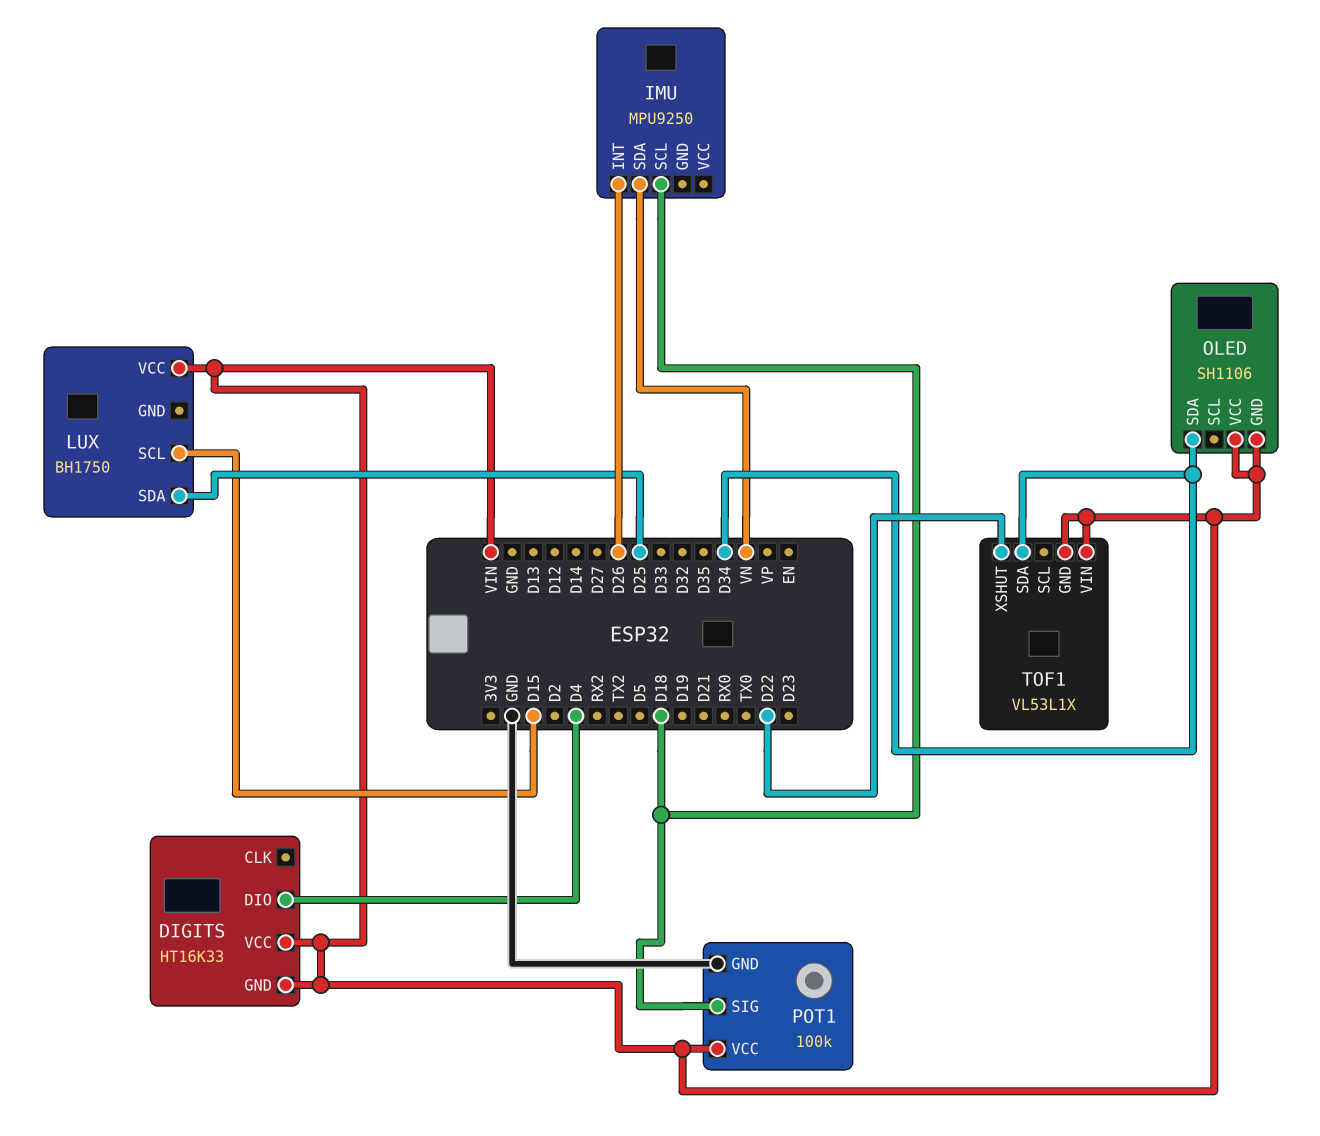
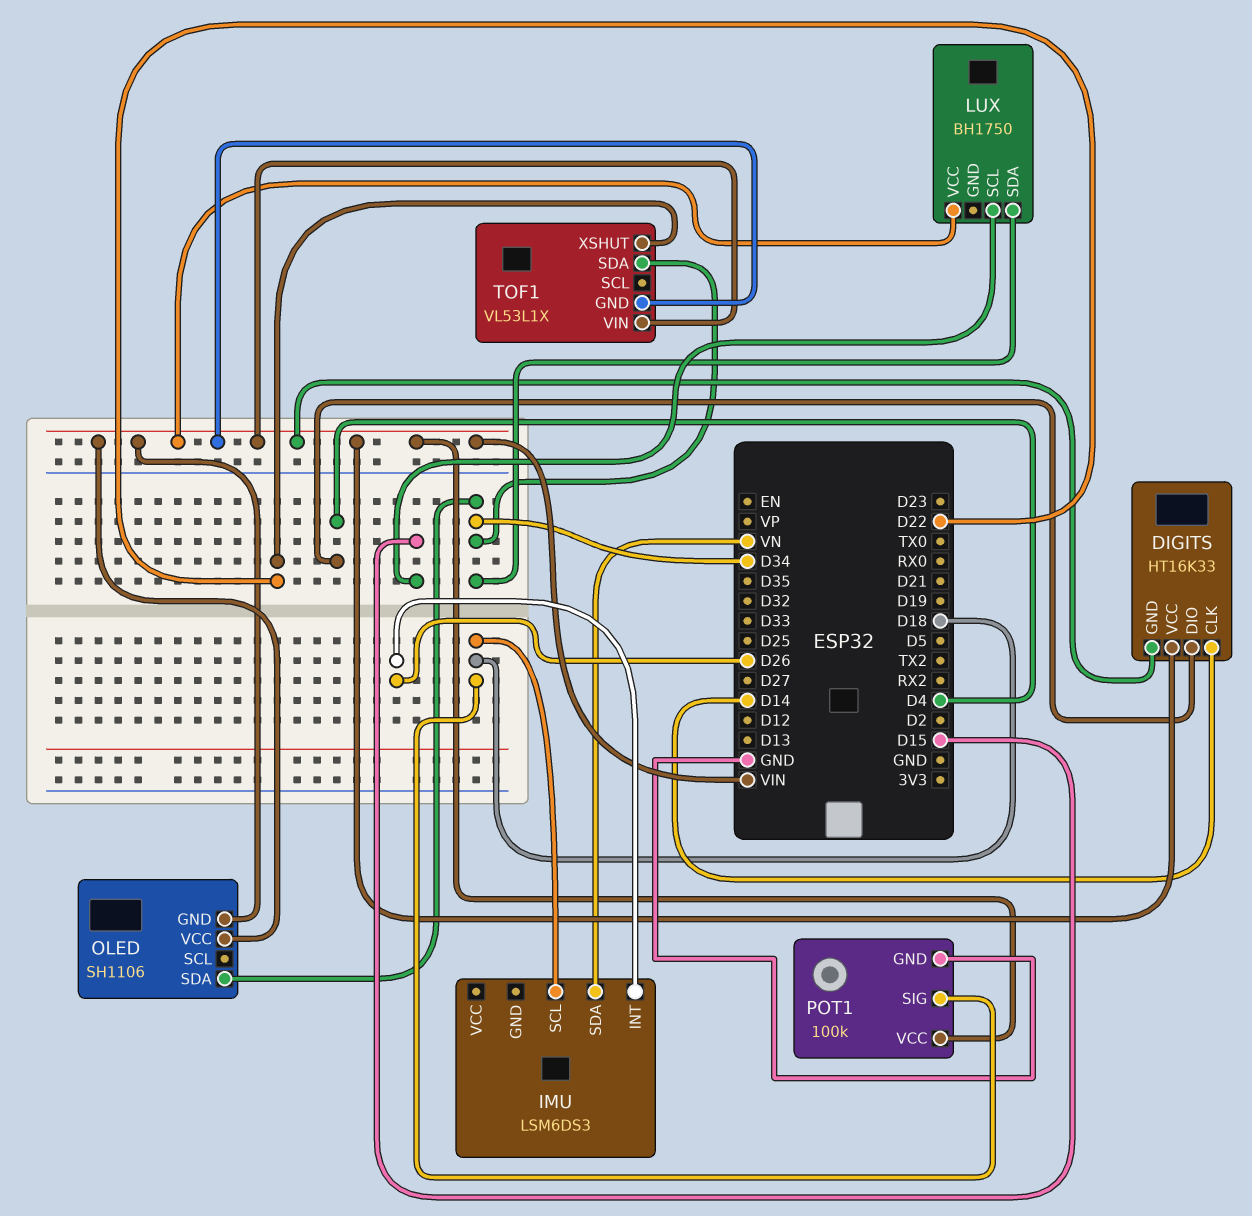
DIGITS pin CLK: none -> D14
IMU: MPU9250 -> LSM6DS3
LUX pin SDA: D25 -> D34

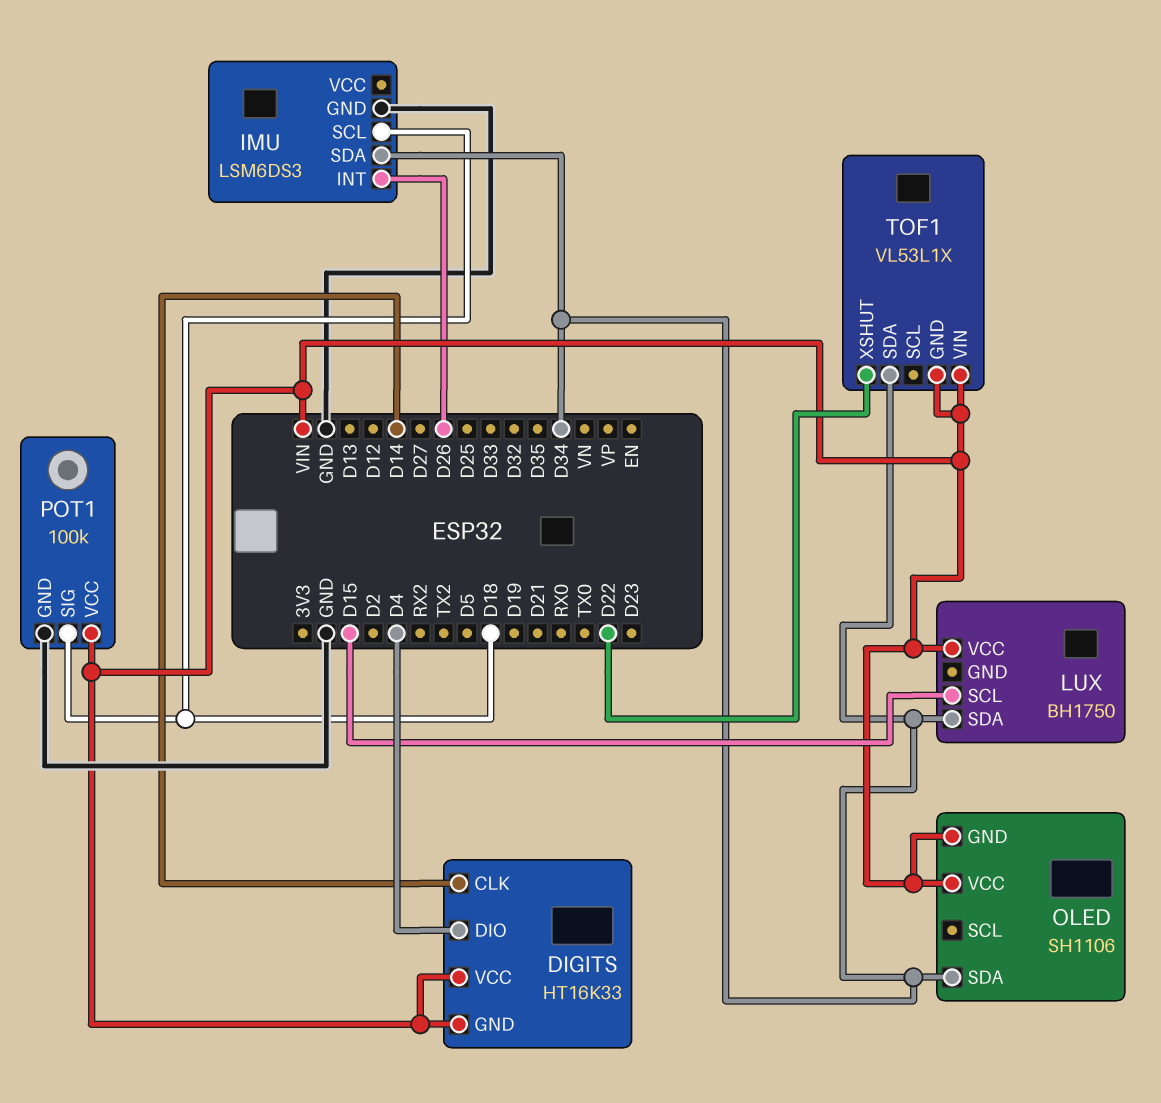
IMU pin GND: none -> GND
IMU pin SDA: VN -> D34

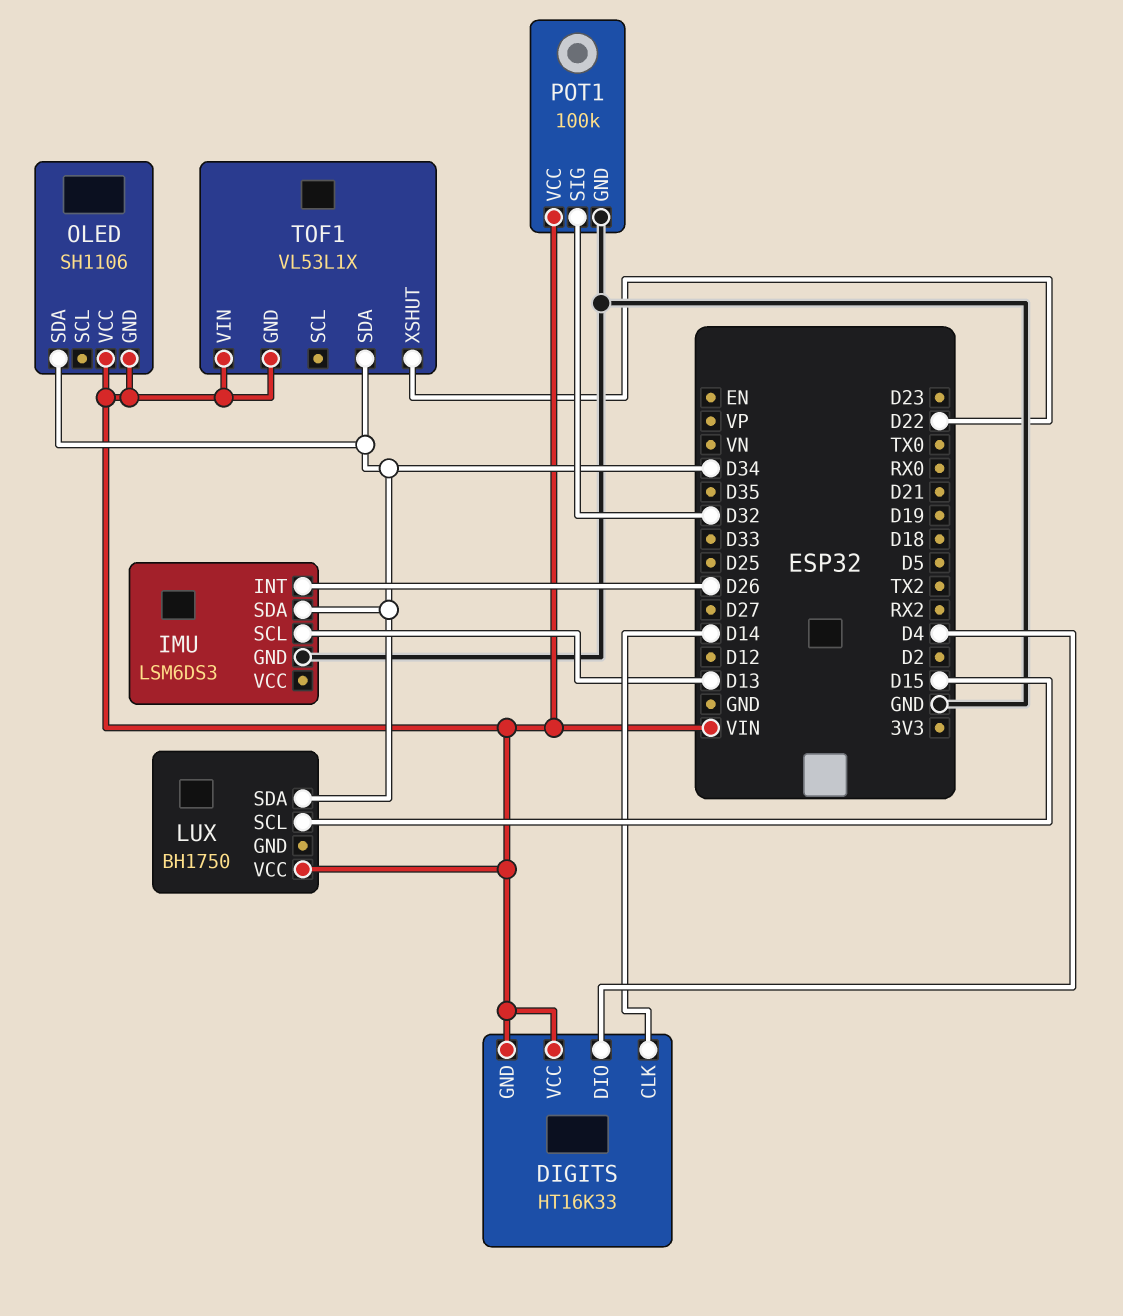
IMU pin SCL: D18 -> D13
POT1 pin SIG: D18 -> D32

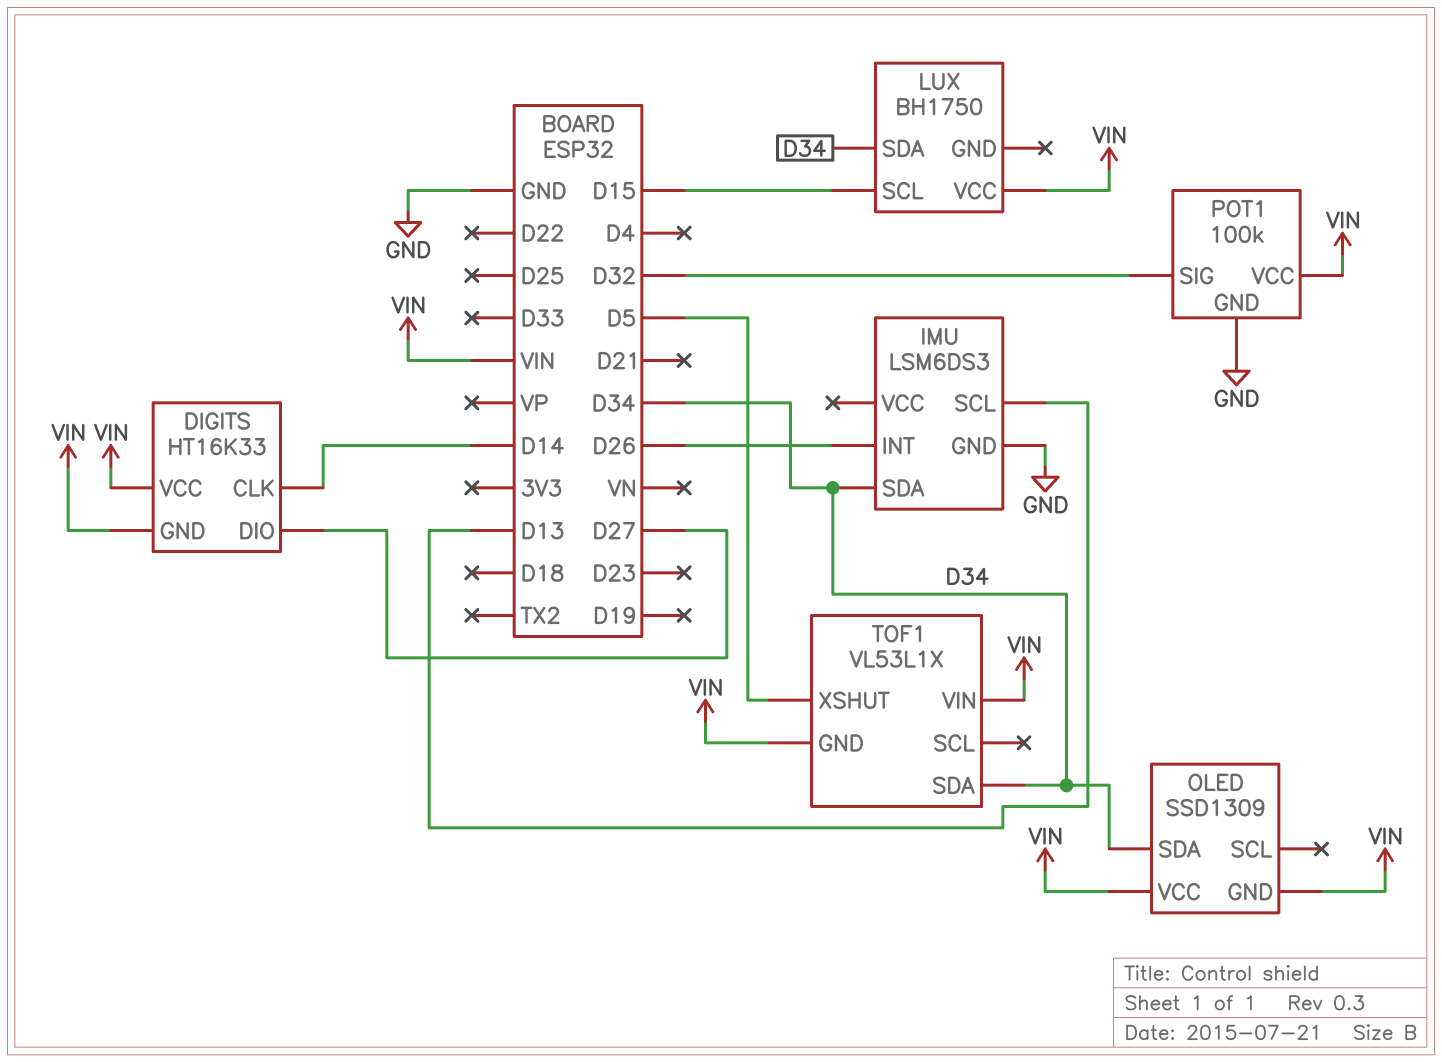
DIGITS pin DIO: D4 -> D27
OLED: SH1106 -> SSD1309
TOF1 pin XSHUT: D22 -> D5

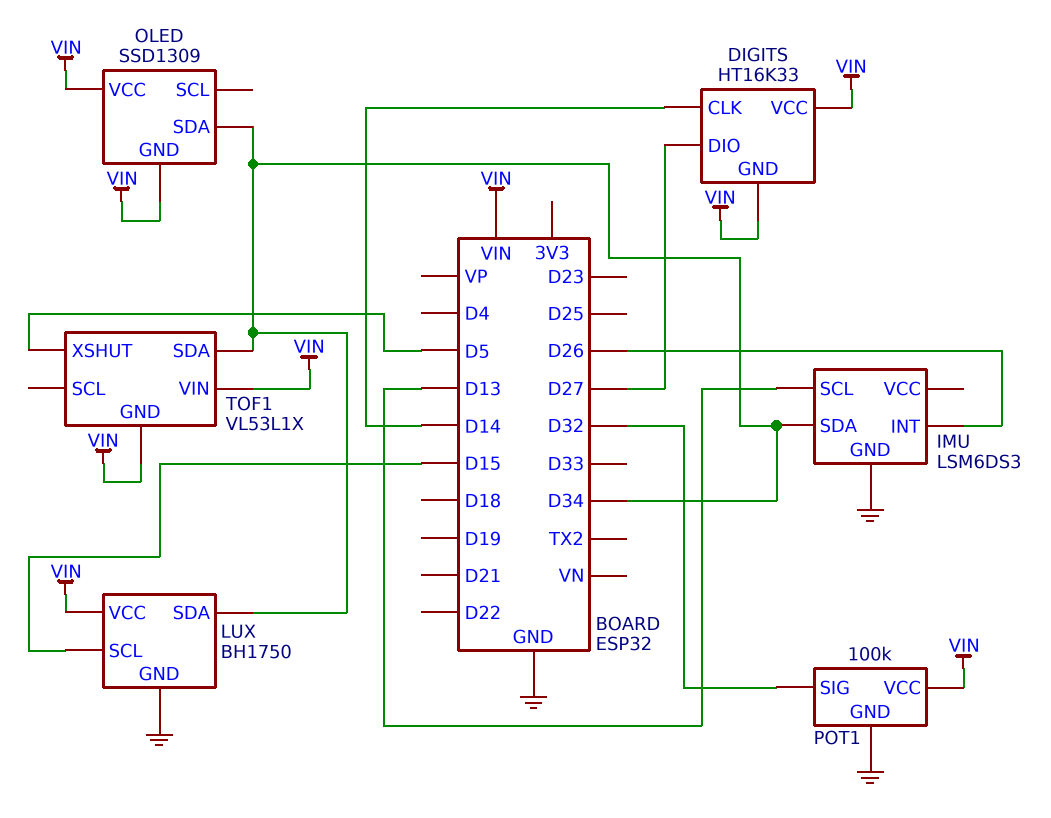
LUX pin GND: none -> GND

